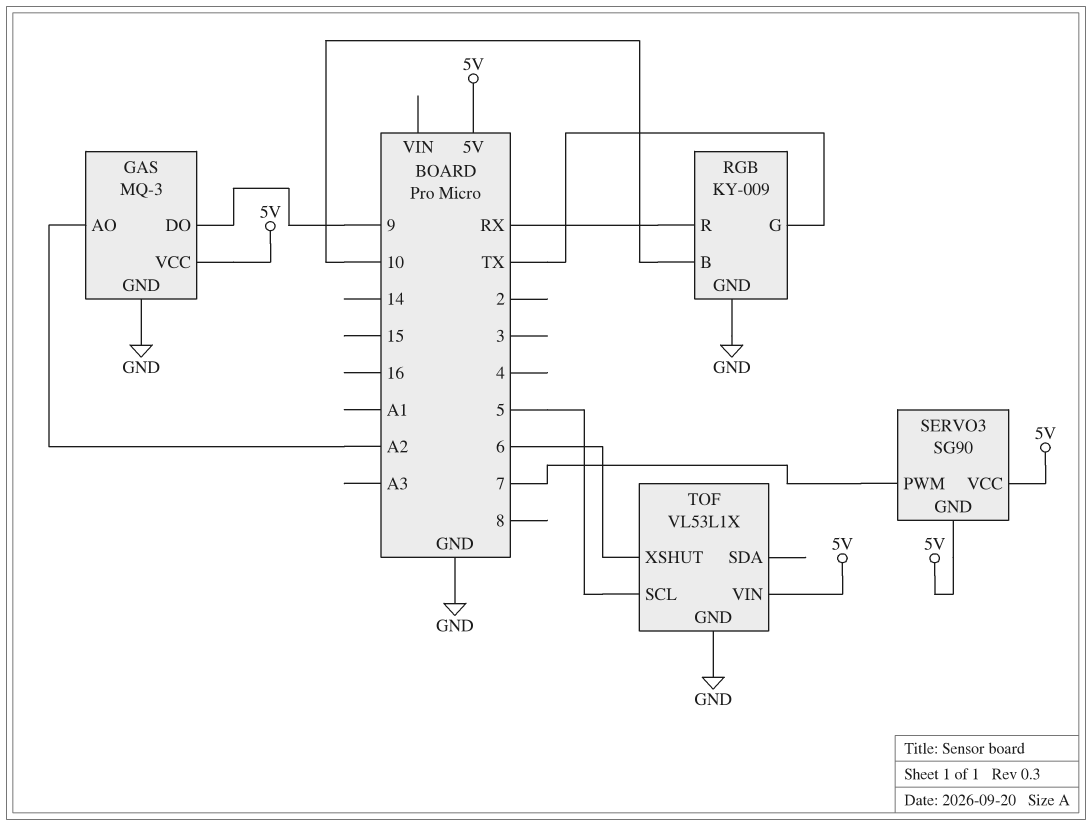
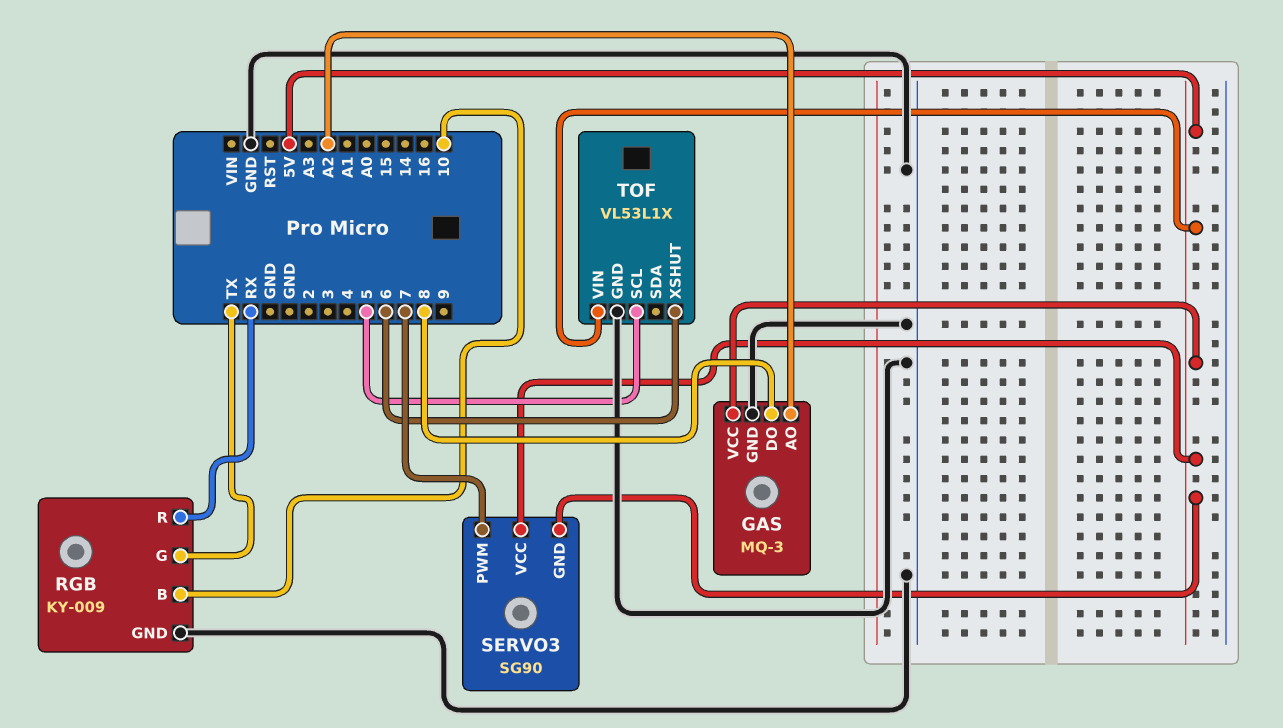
GAS pin DO: 9 -> 8

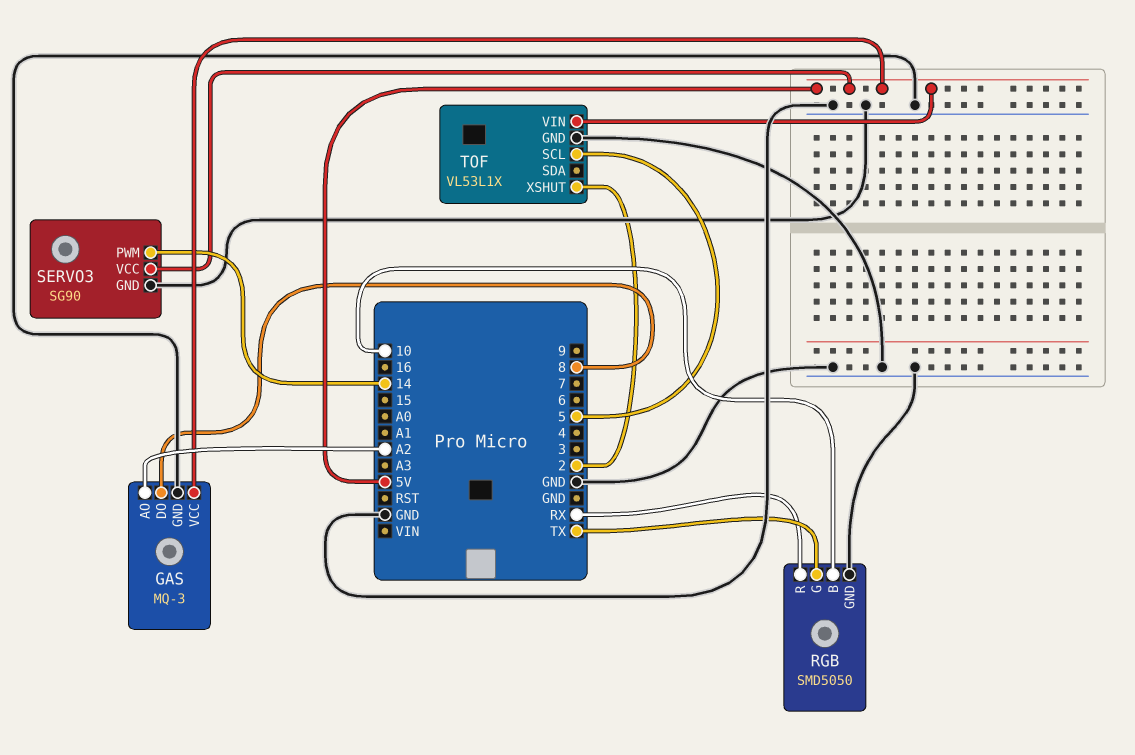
RGB: KY-009 -> SMD5050
SERVO3 pin GND: 5V -> GND
SERVO3 pin PWM: 7 -> 14
TOF pin XSHUT: 6 -> 2

